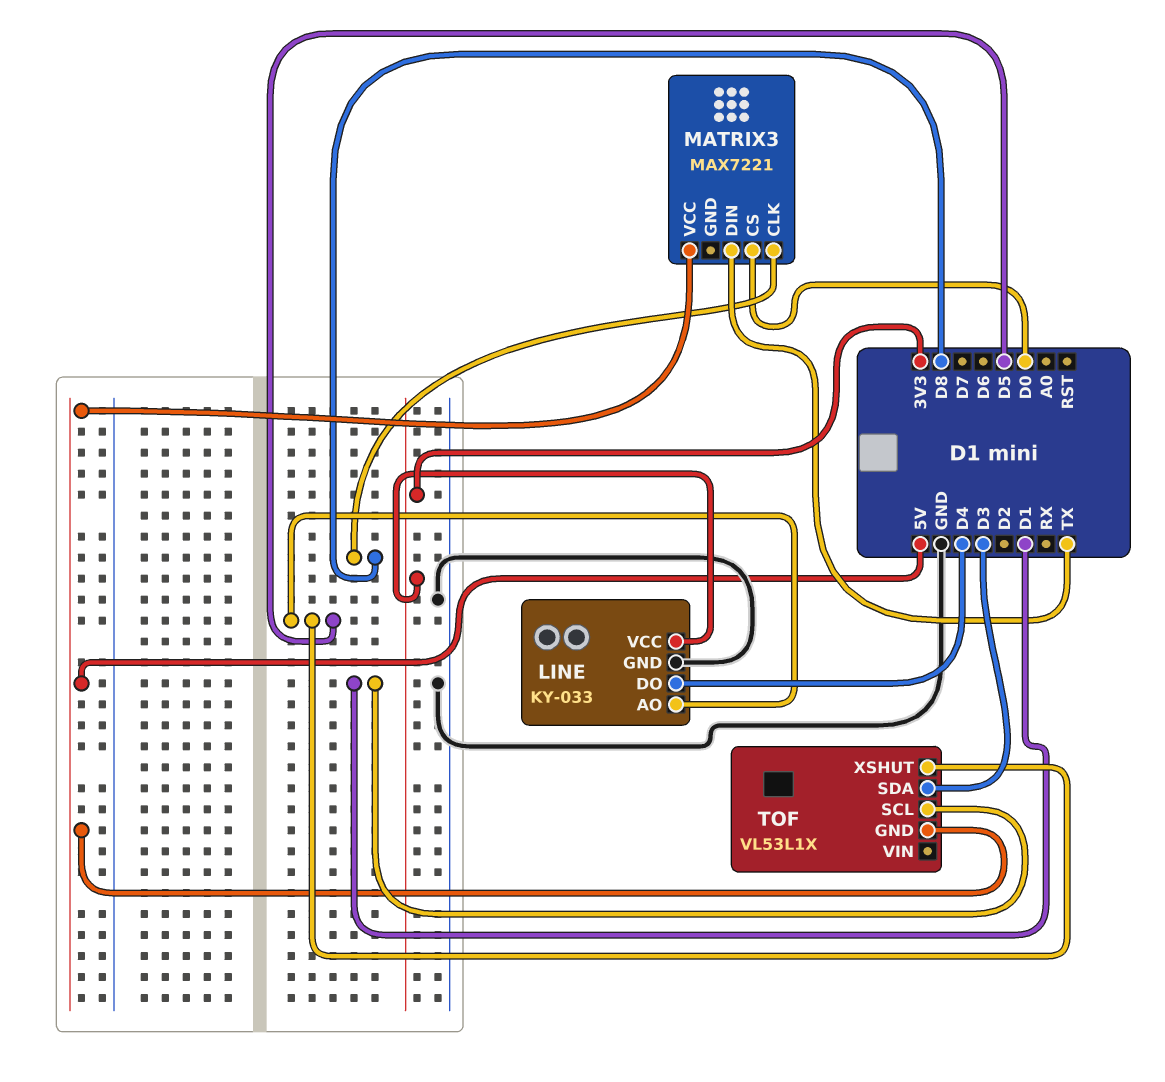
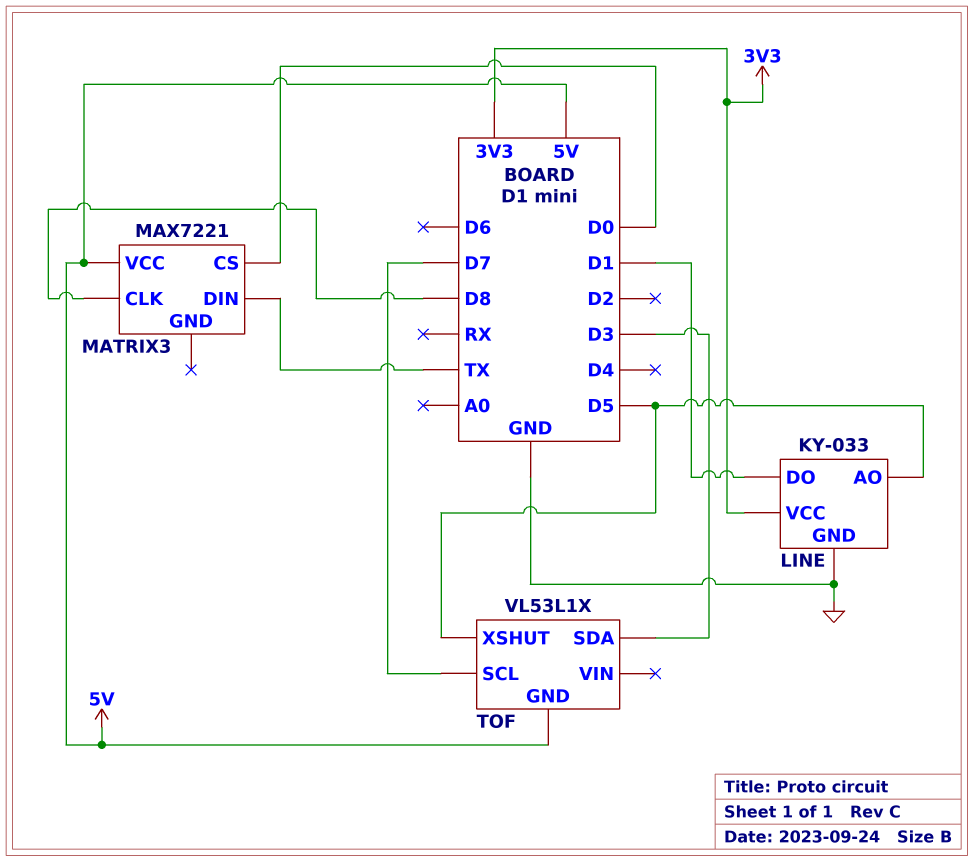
LINE pin DO: D4 -> D1
TOF pin SCL: D1 -> D7

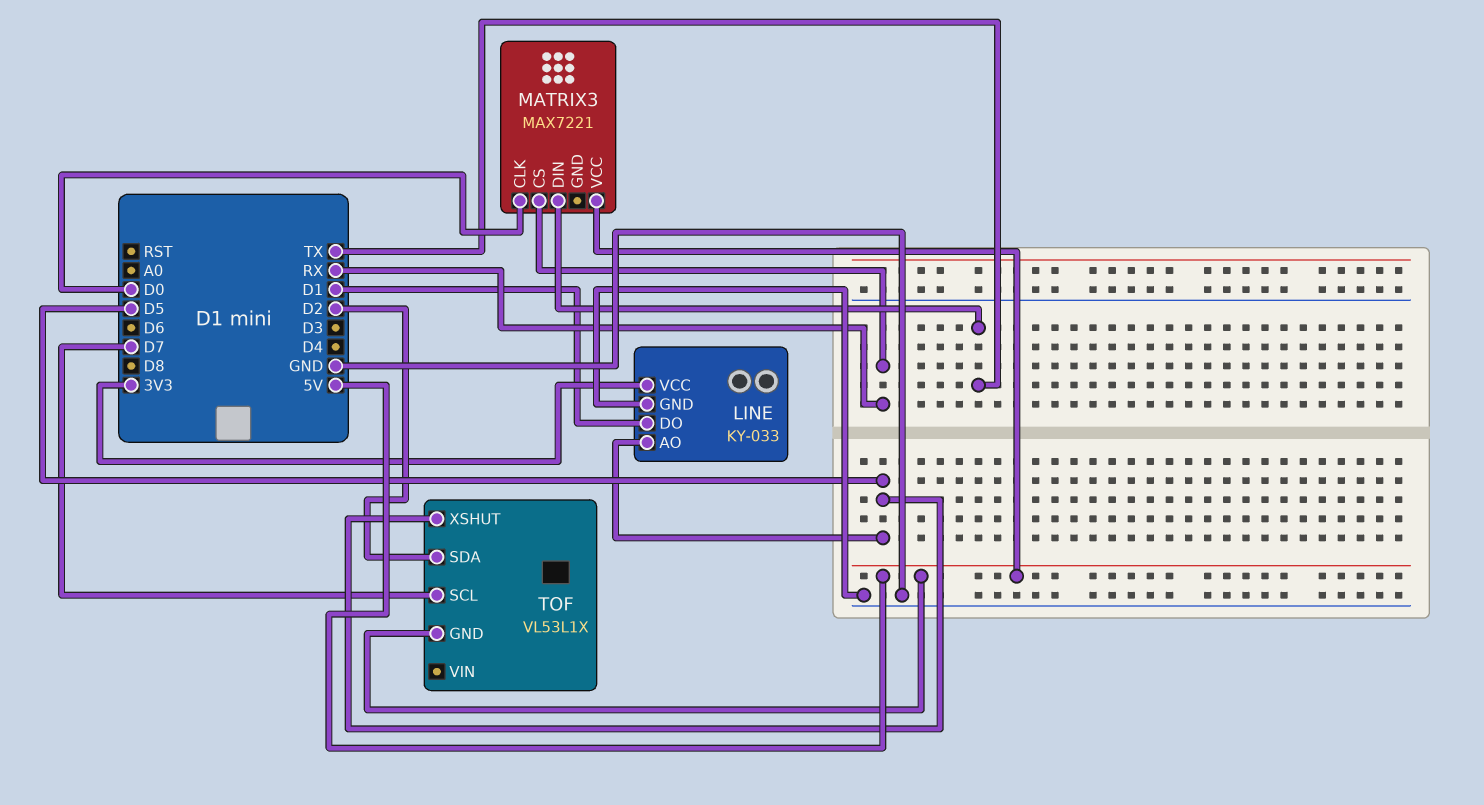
MATRIX3 pin CLK: D8 -> D0
MATRIX3 pin CS: D0 -> RX
TOF pin SDA: D3 -> D2

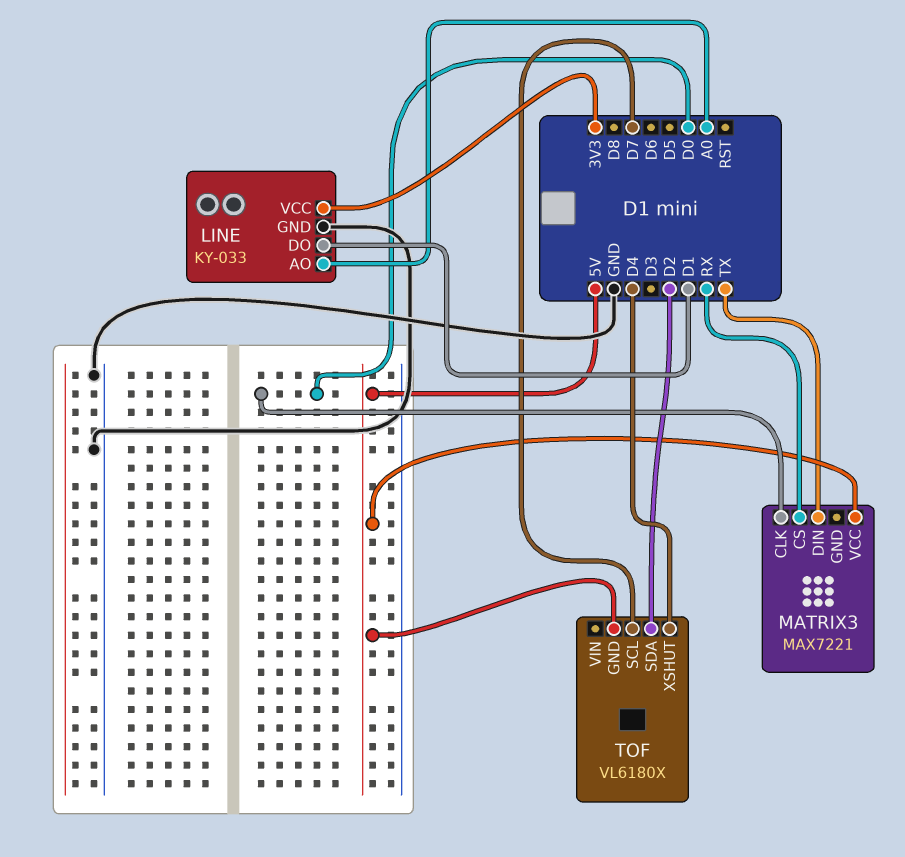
LINE pin AO: D5 -> A0
TOF: VL53L1X -> VL6180X
TOF pin XSHUT: D5 -> D4

